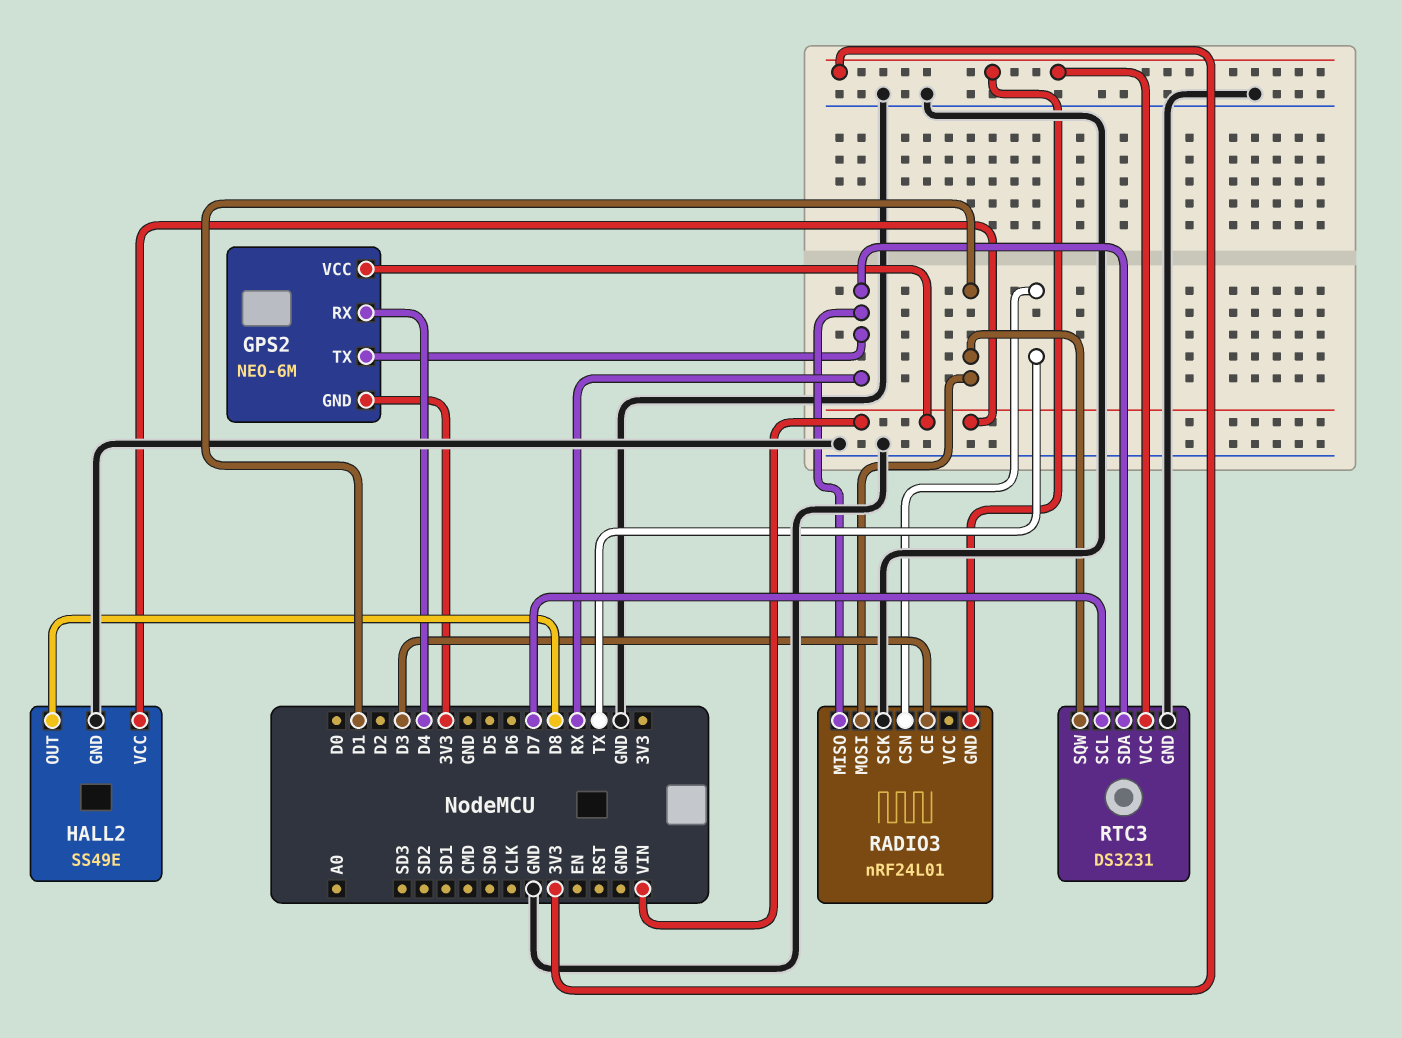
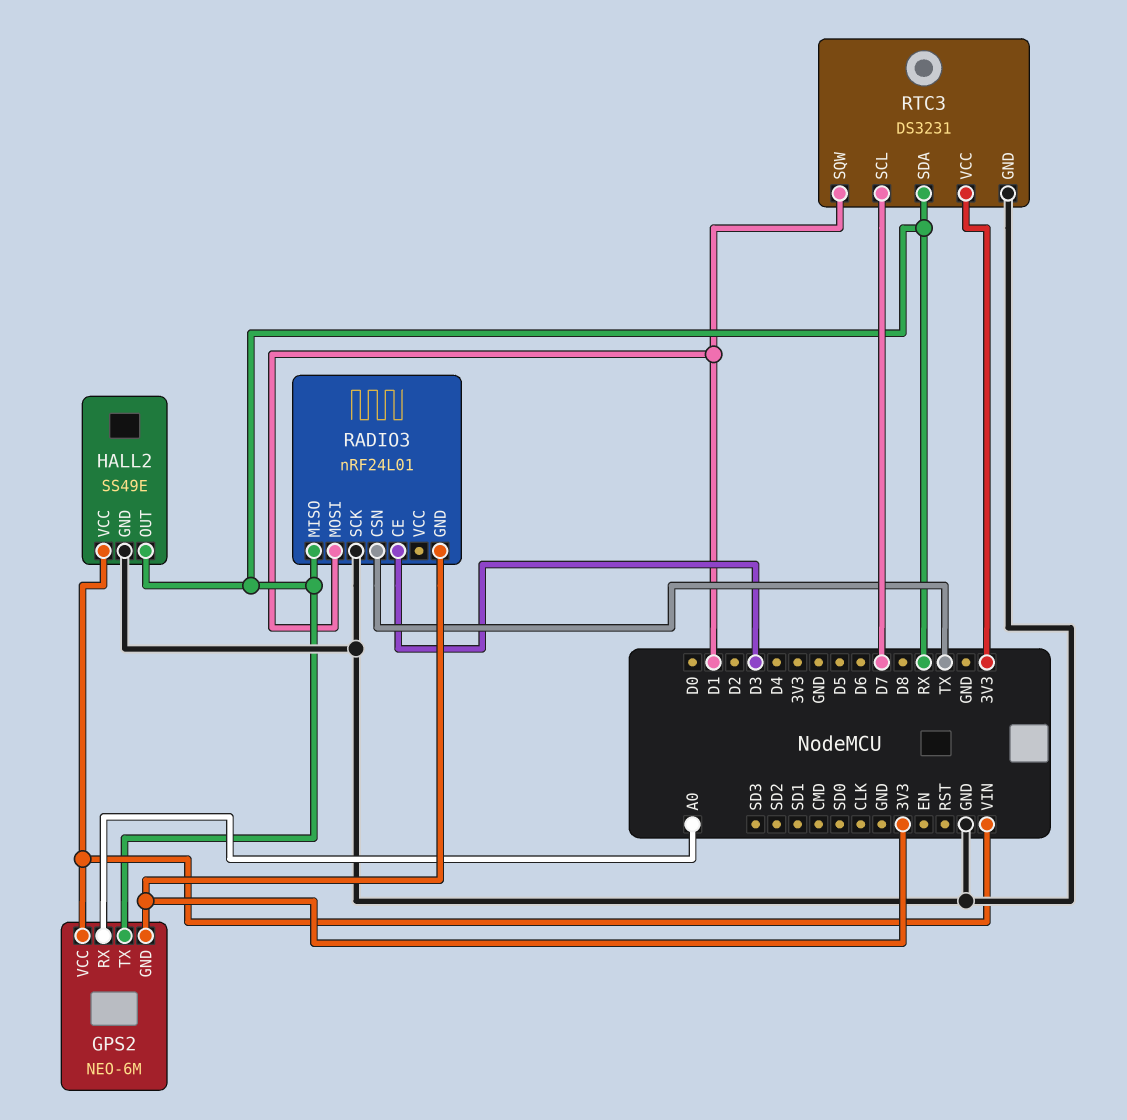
GPS2 pin RX: D4 -> A0
HALL2 pin OUT: D8 -> RX

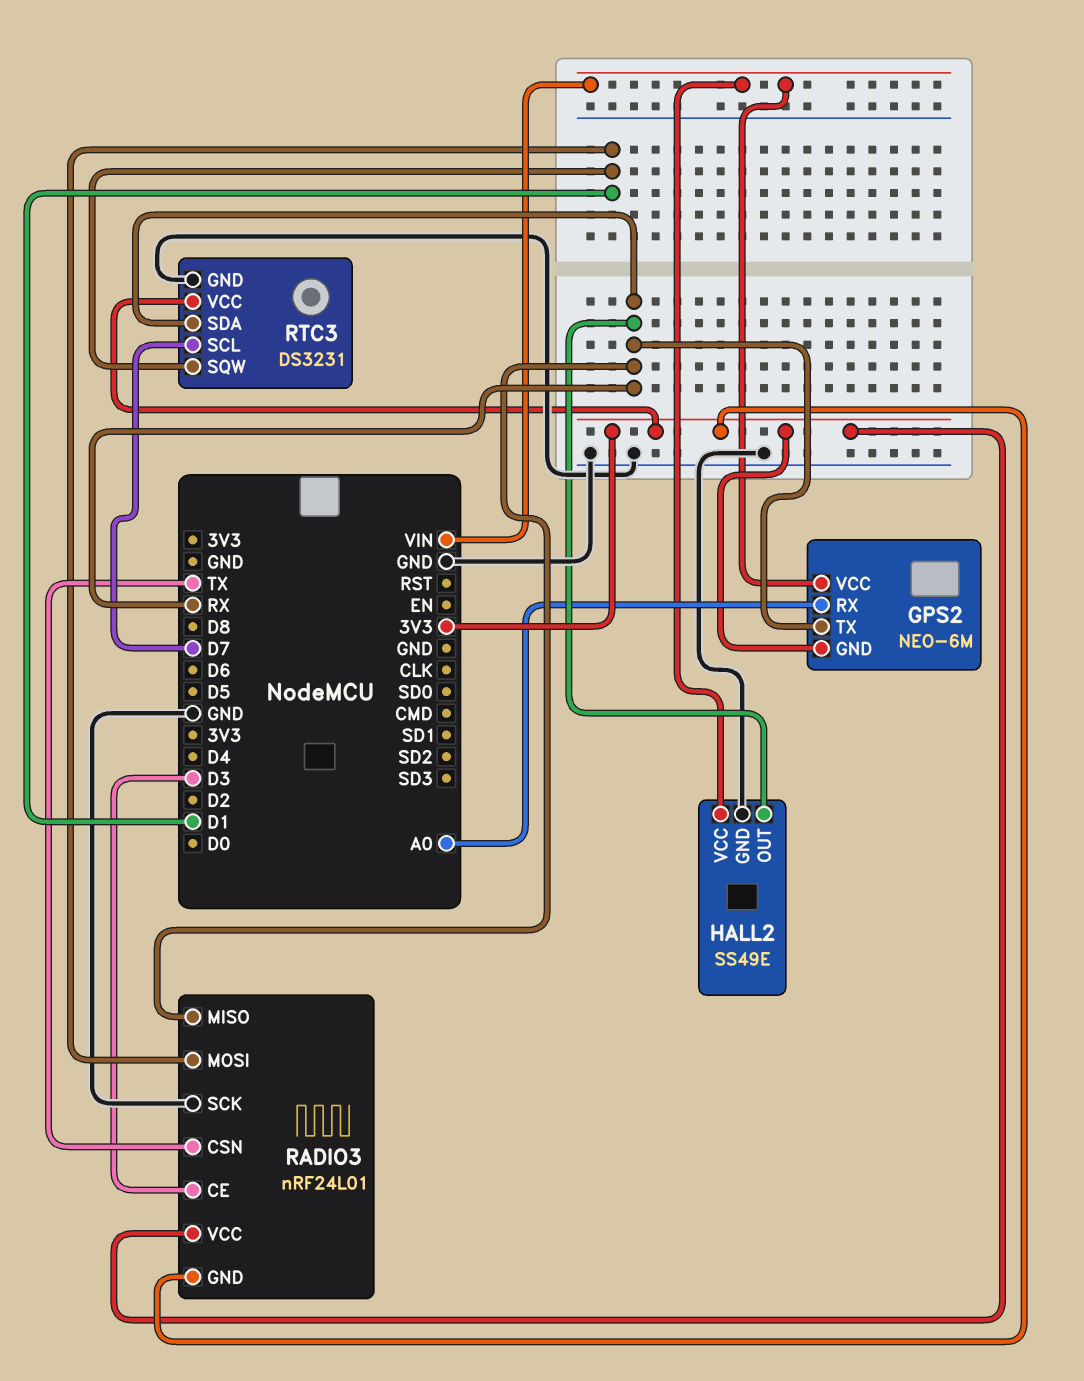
RADIO3 pin VCC: none -> 3V3

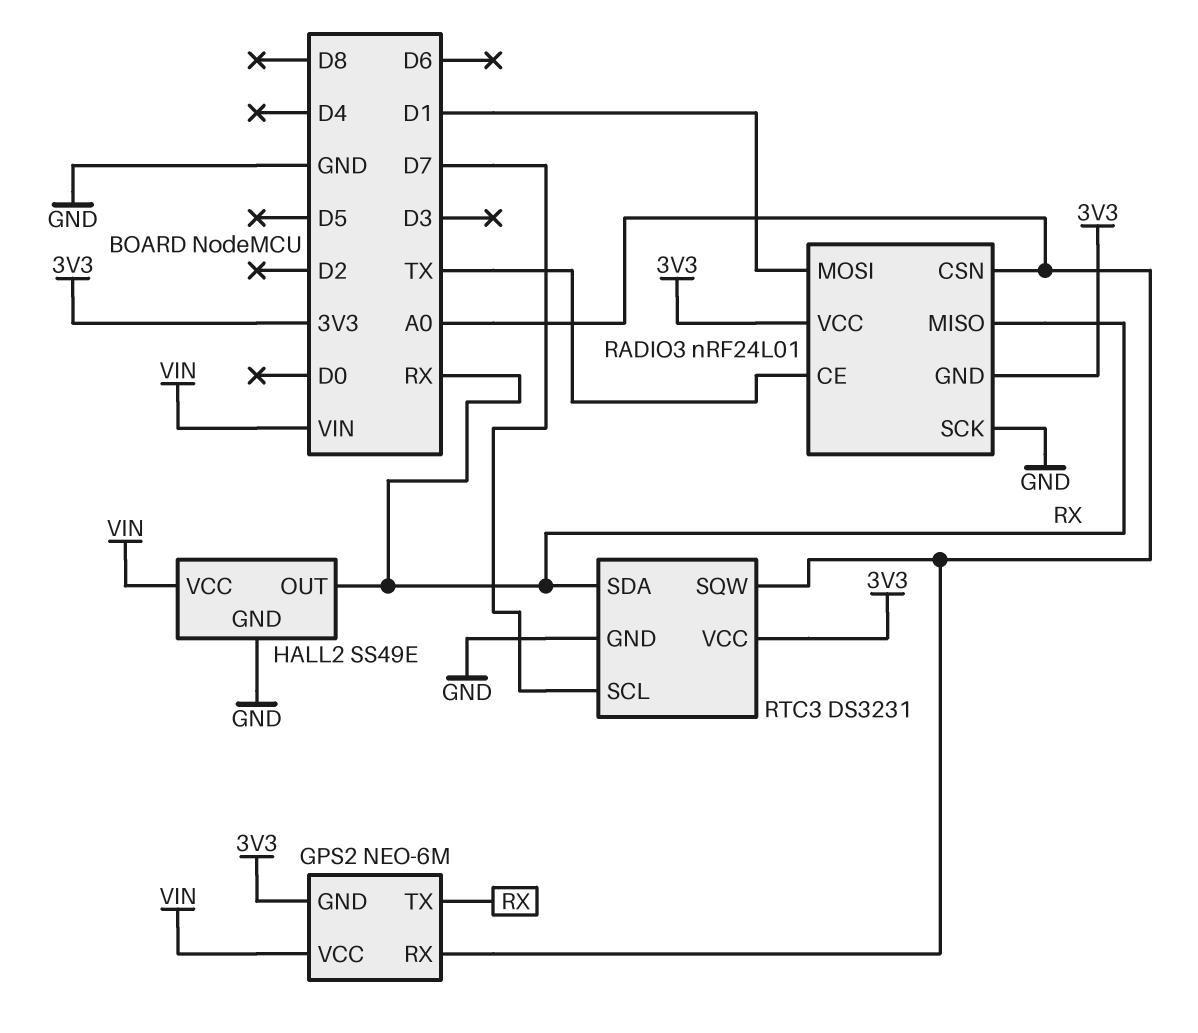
RADIO3 pin CE: D3 -> TX
RADIO3 pin CSN: TX -> A0
RTC3 pin SQW: D1 -> A0

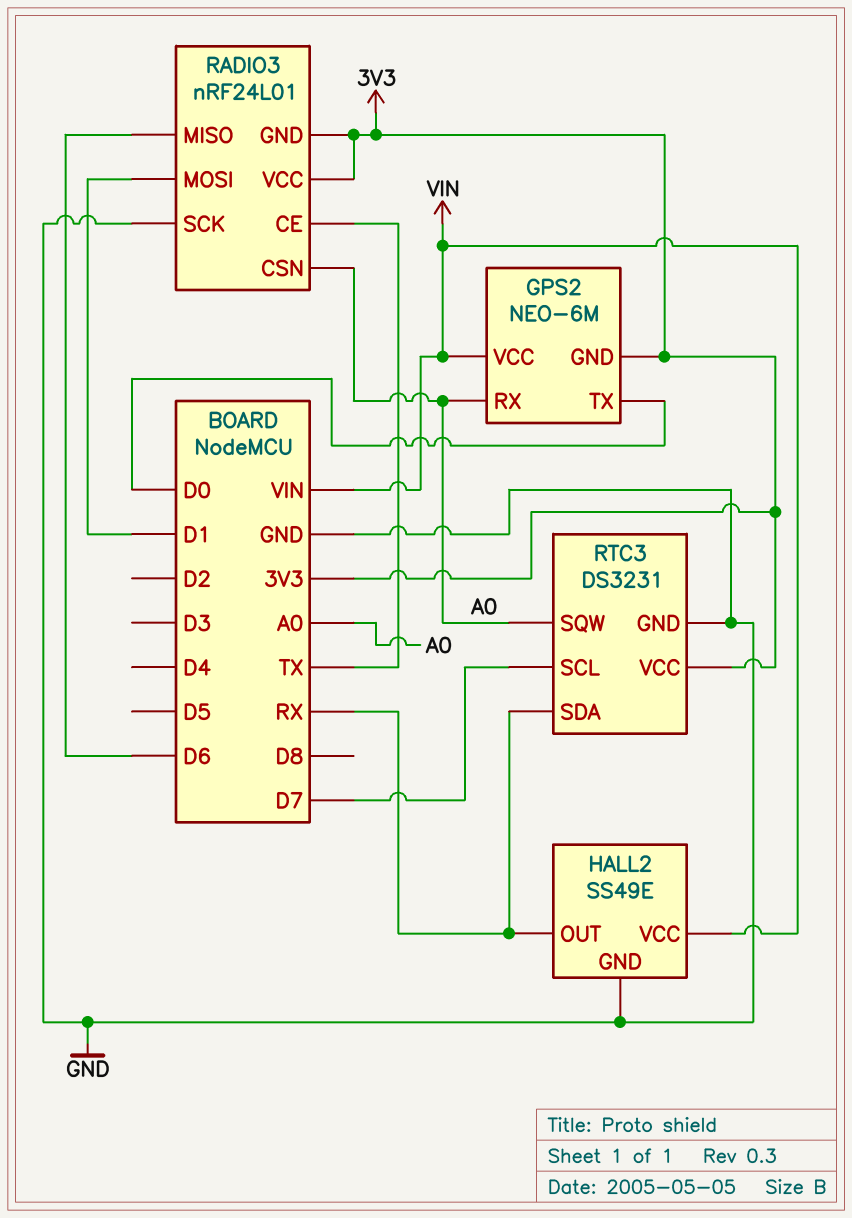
GPS2 pin TX: RX -> D0
RADIO3 pin MISO: RX -> D6

